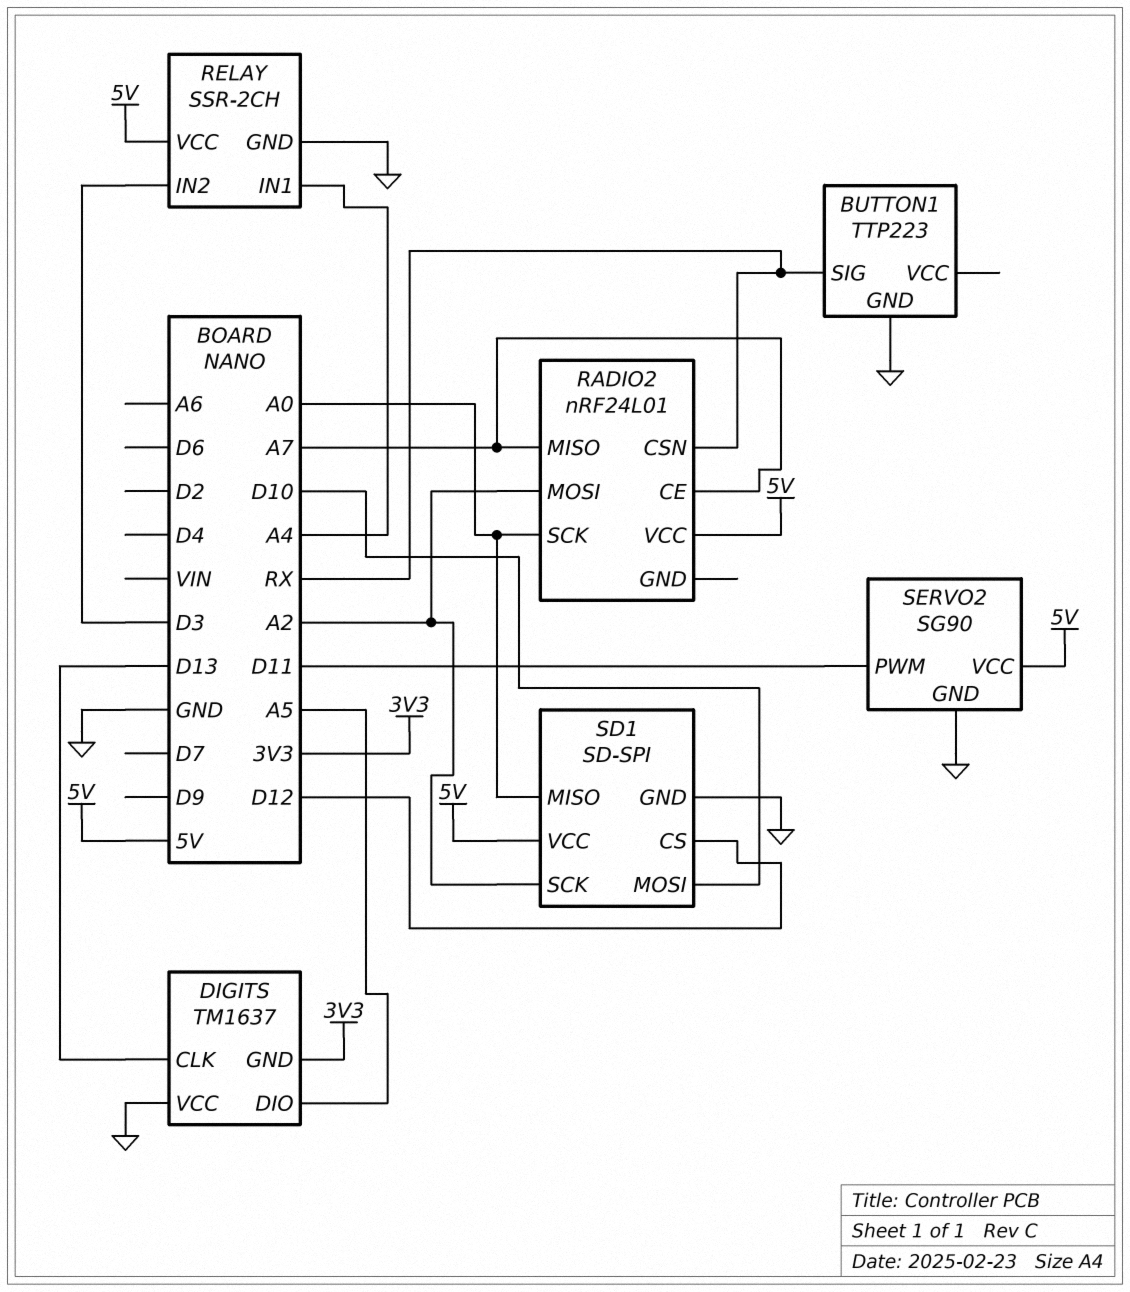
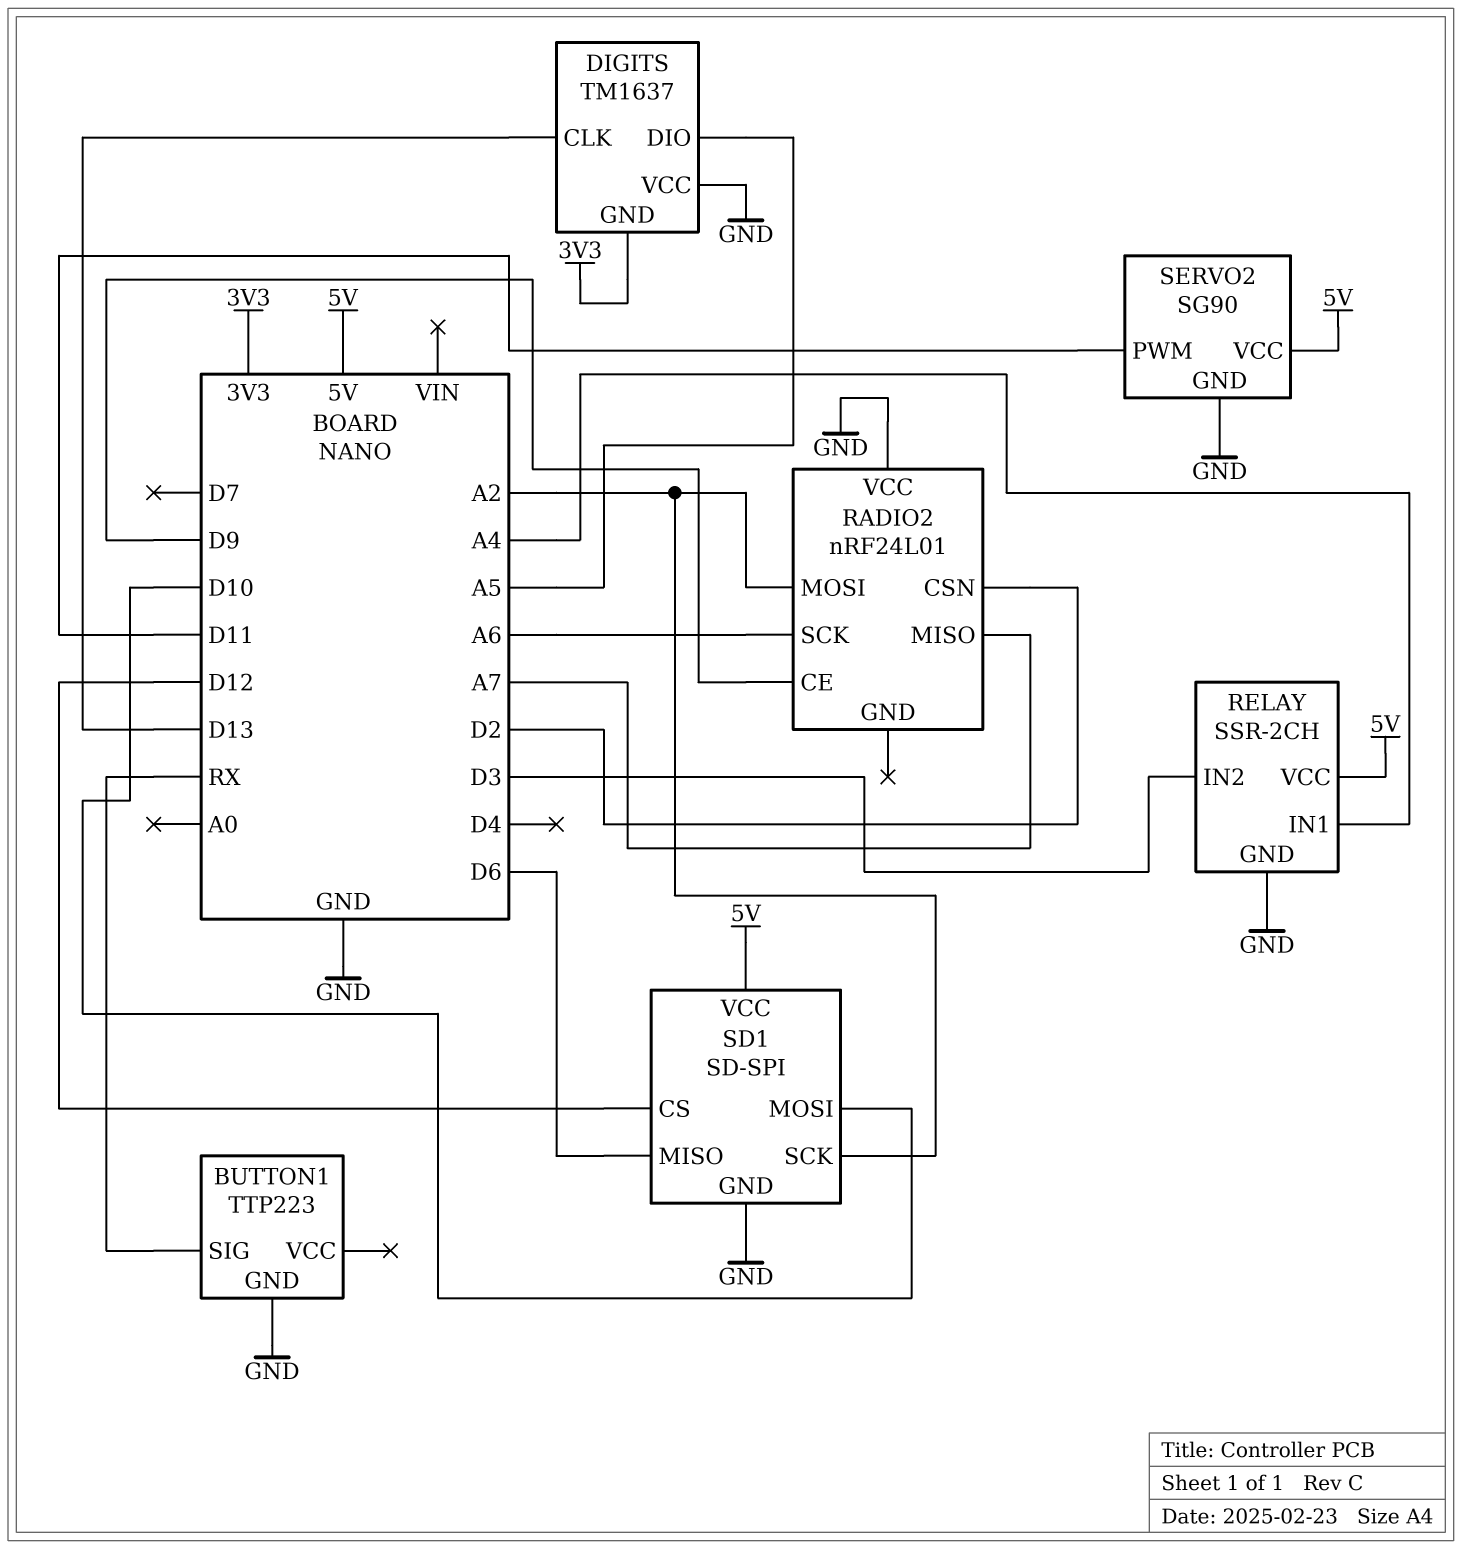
RADIO2 pin CE: A7 -> D9
RADIO2 pin CSN: RX -> D2
RADIO2 pin SCK: A0 -> A6
RADIO2 pin VCC: 5V -> GND
SD1 pin MISO: A0 -> D6

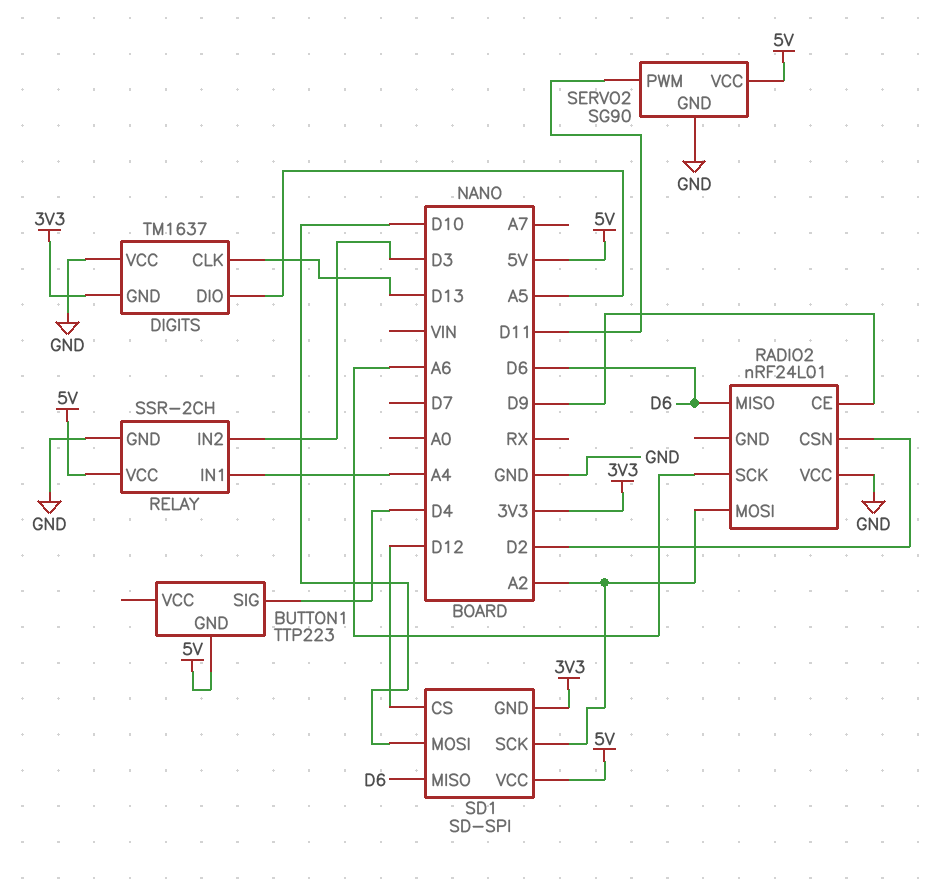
BUTTON1 pin GND: GND -> 5V
BUTTON1 pin SIG: RX -> D4
RADIO2 pin MISO: A7 -> D6
SD1 pin GND: GND -> 3V3

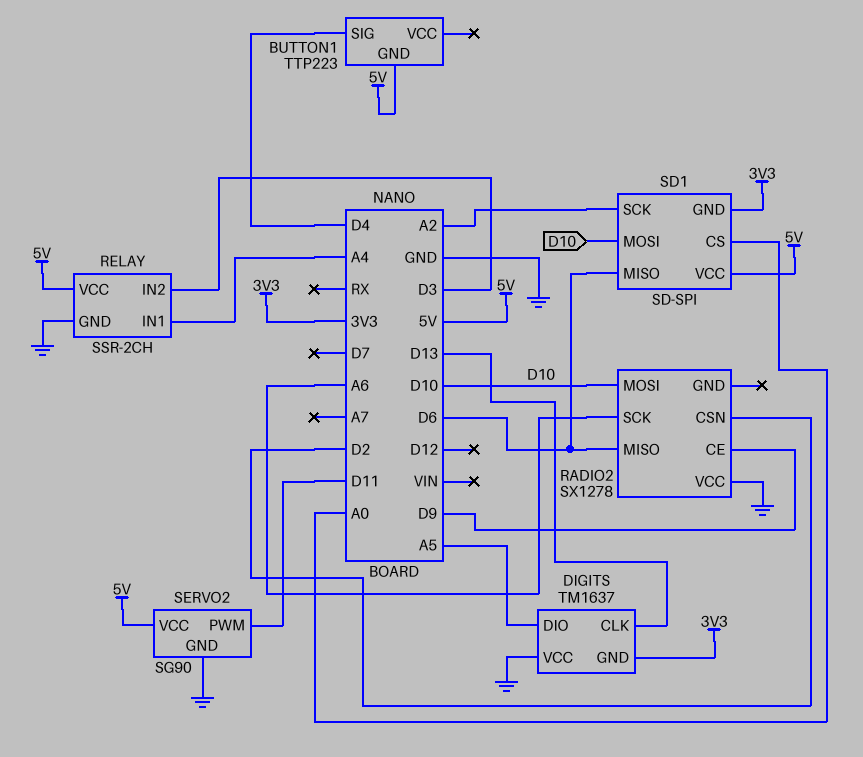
RADIO2: nRF24L01 -> SX1278
RADIO2 pin MOSI: A2 -> D10
SD1 pin CS: D12 -> A0

